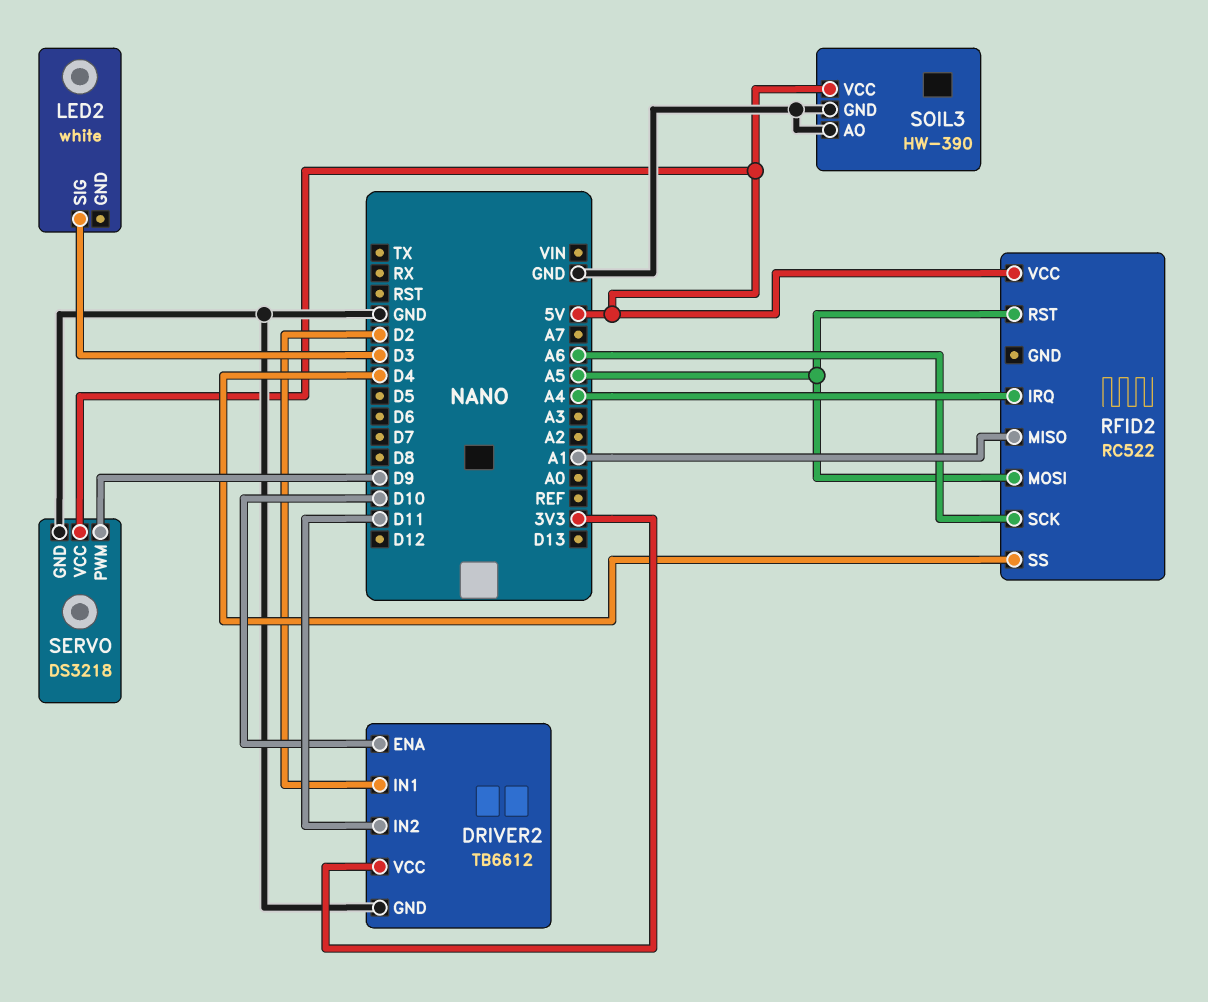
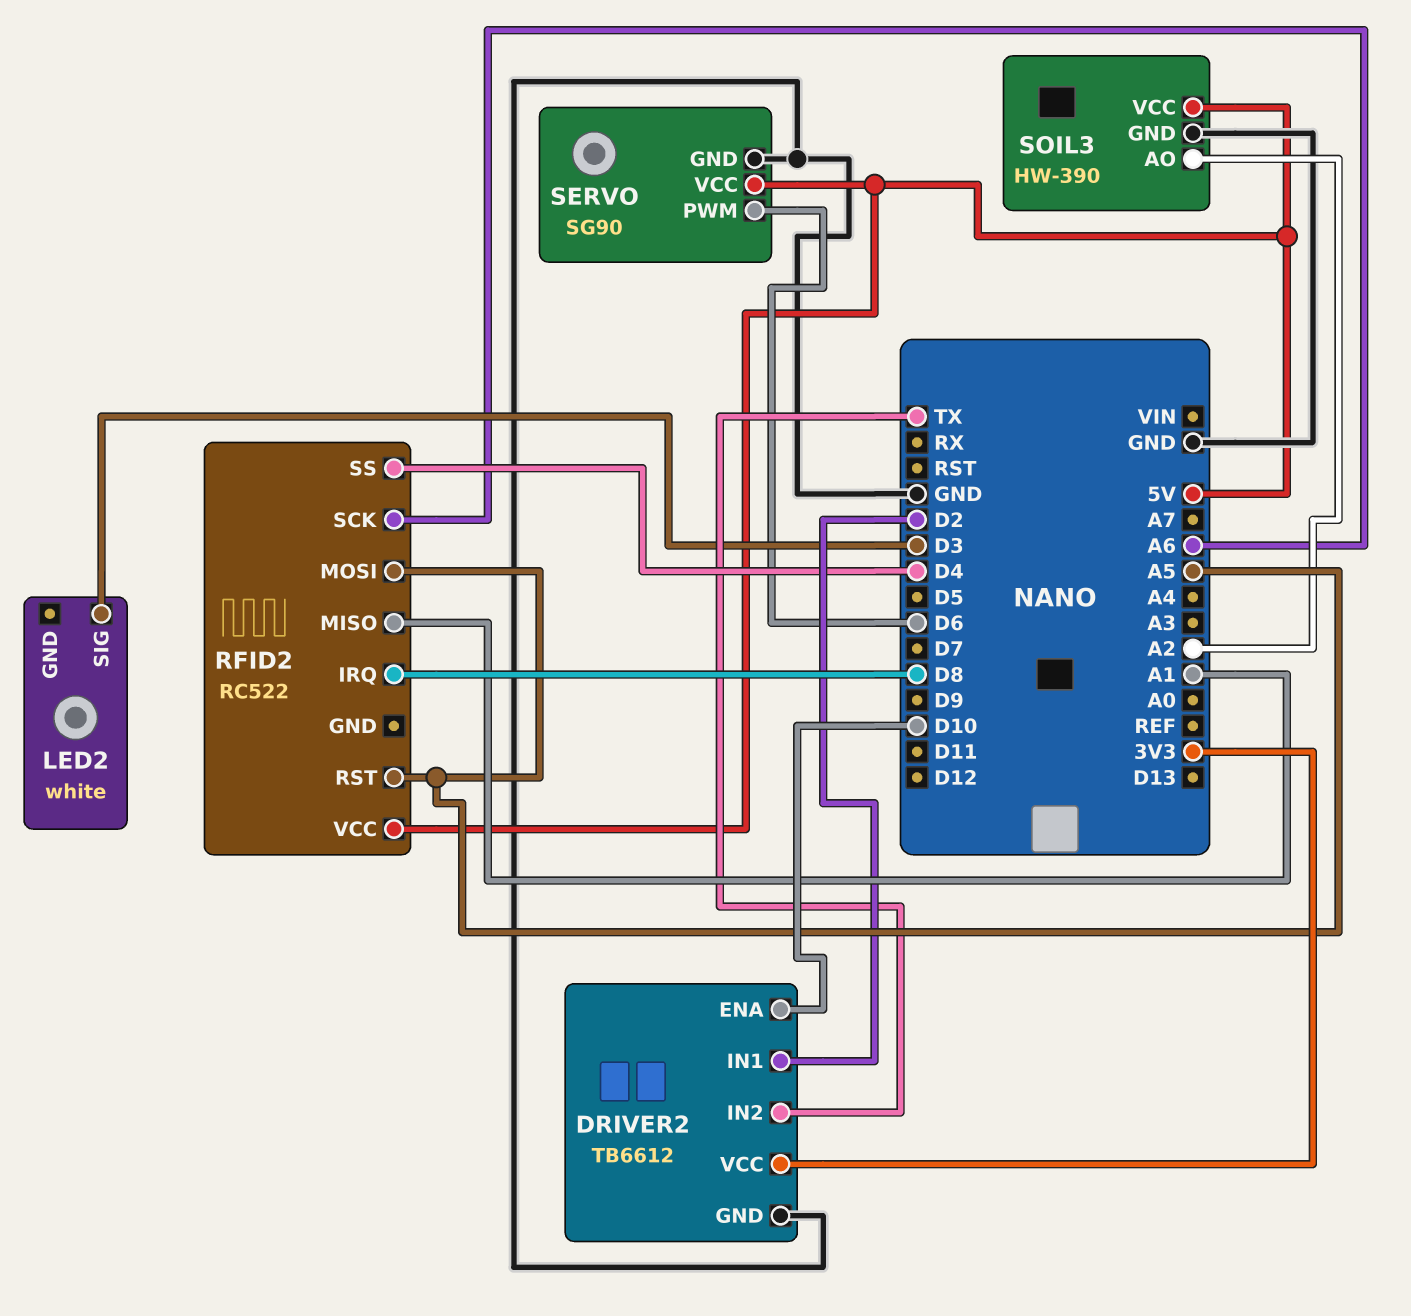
DRIVER2 pin IN2: D11 -> TX
RFID2 pin IRQ: A4 -> D8
SERVO: DS3218 -> SG90
SERVO pin PWM: D9 -> D6
SOIL3 pin AO: GND -> A2

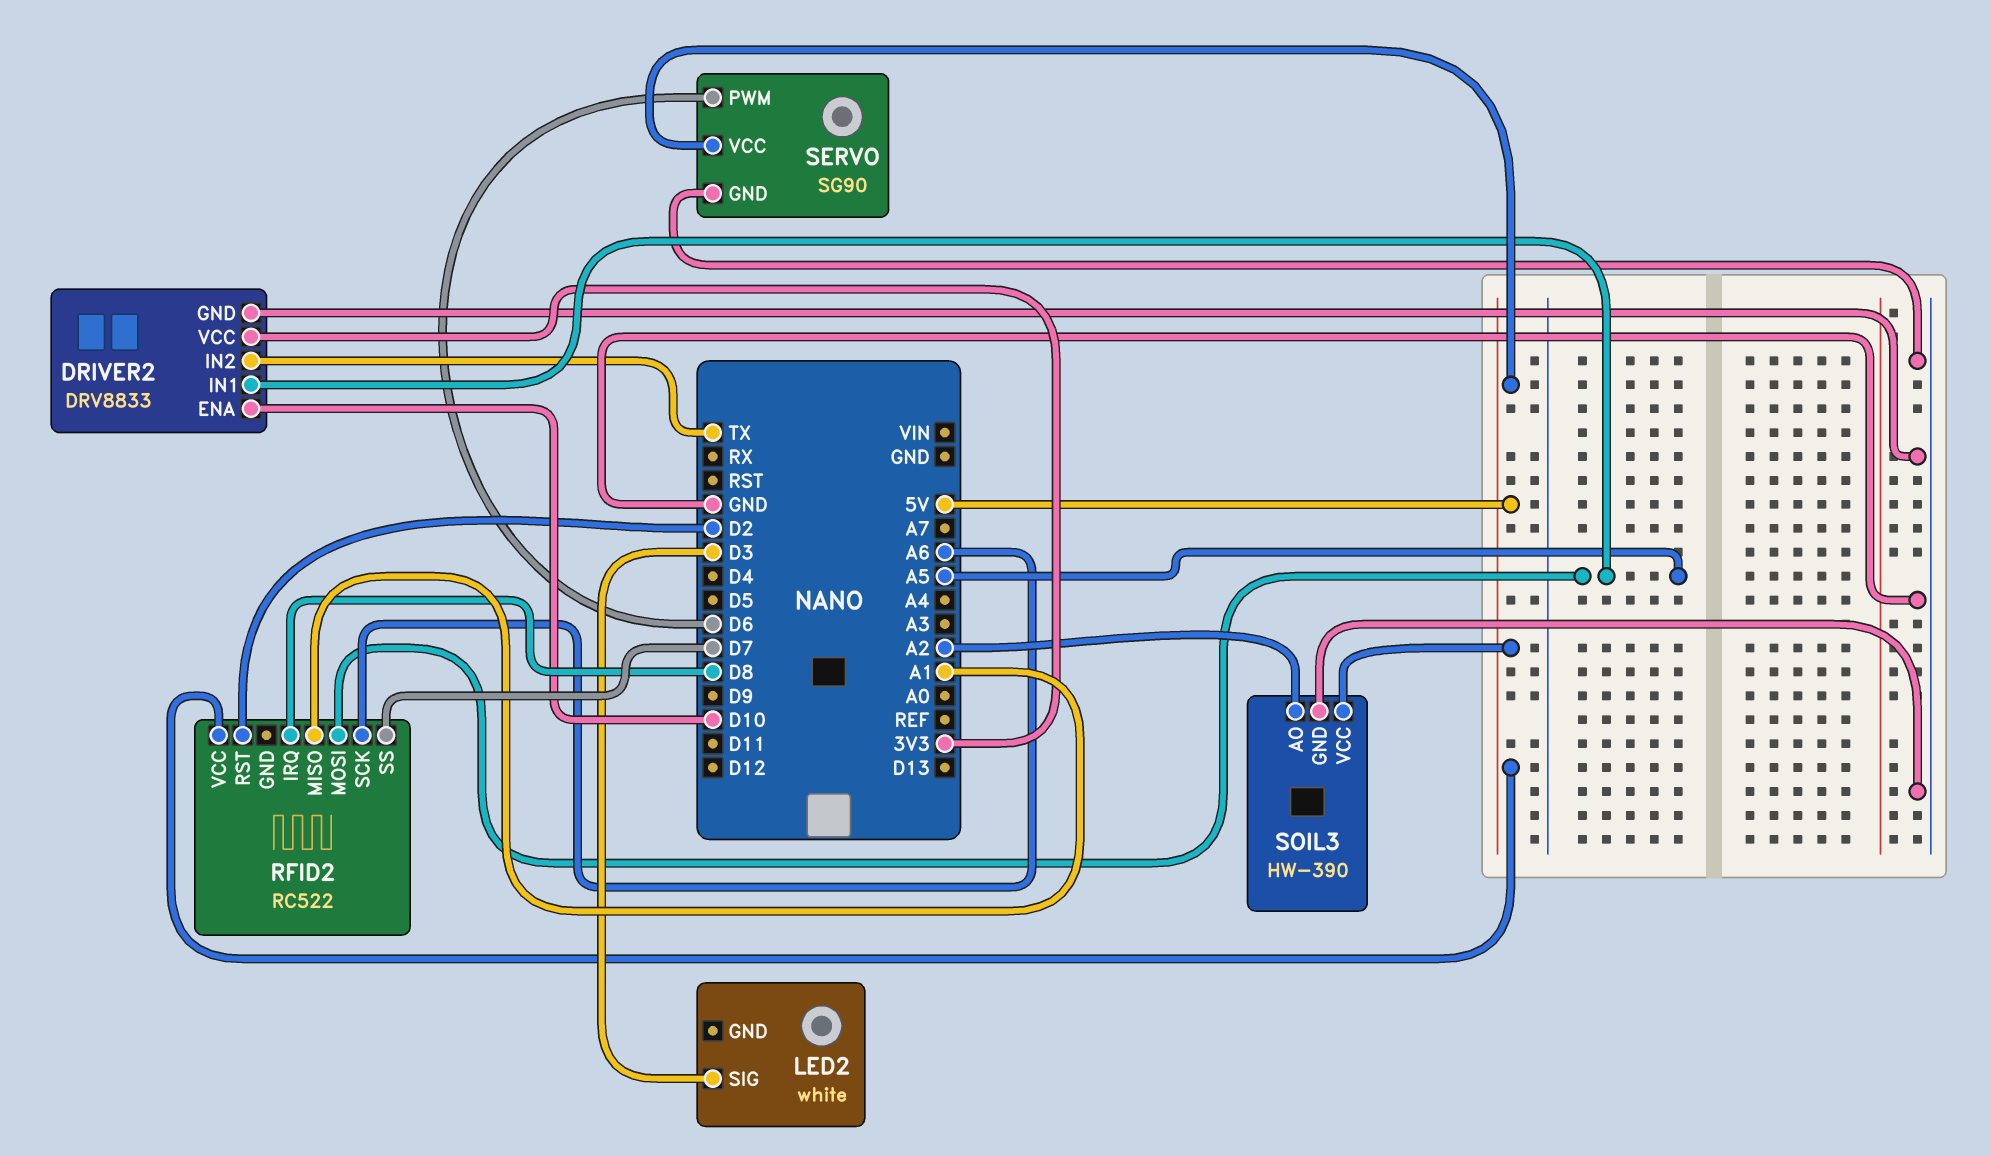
DRIVER2: TB6612 -> DRV8833
DRIVER2 pin IN1: D2 -> A5
RFID2 pin RST: A5 -> D2
RFID2 pin SS: D4 -> D7

